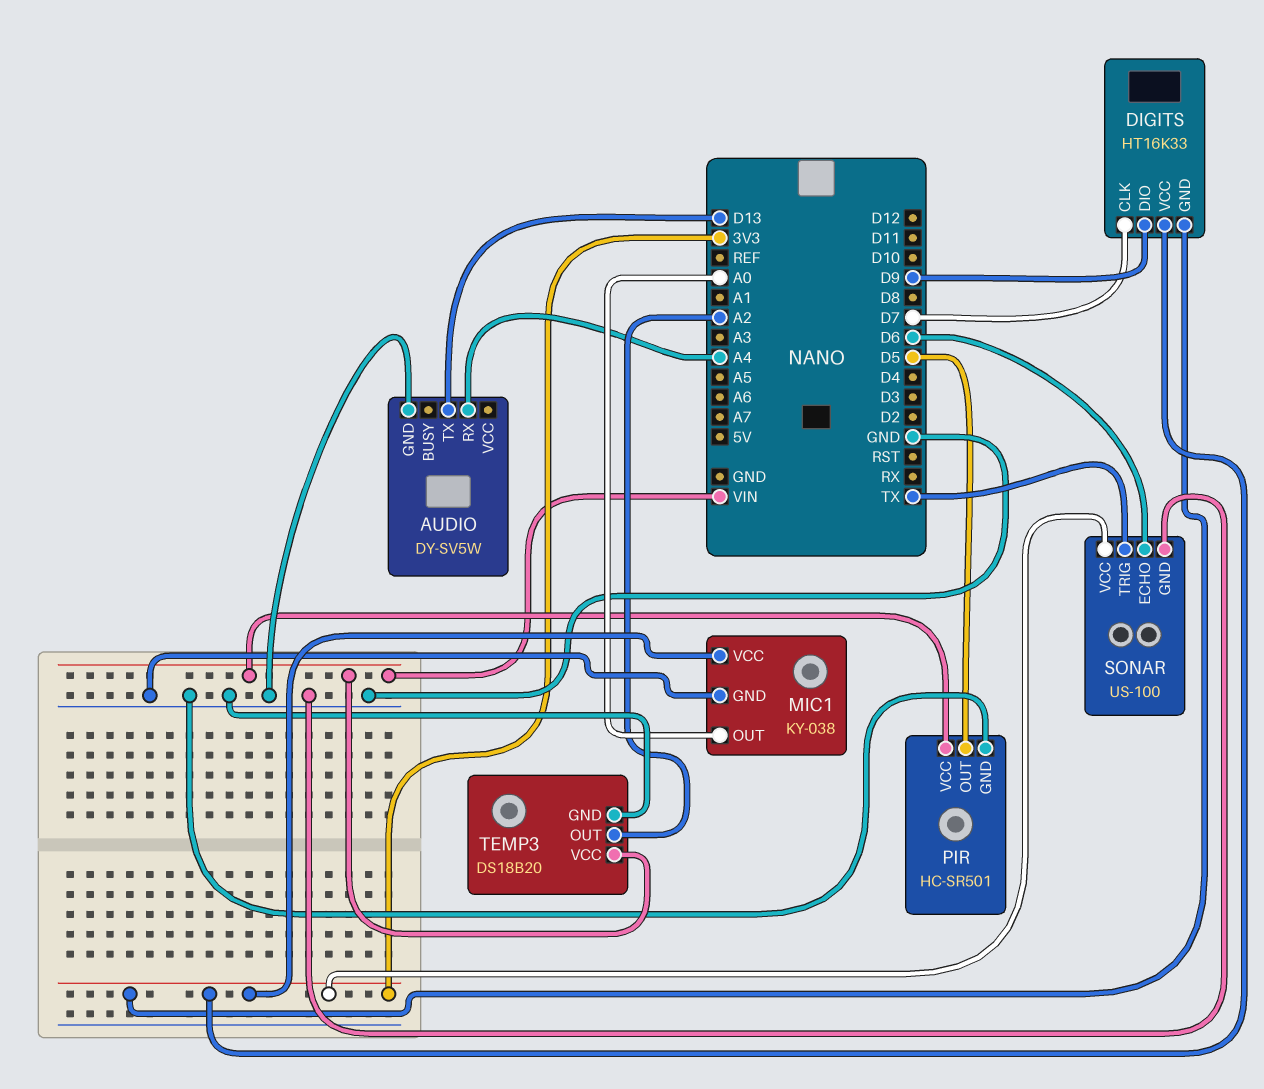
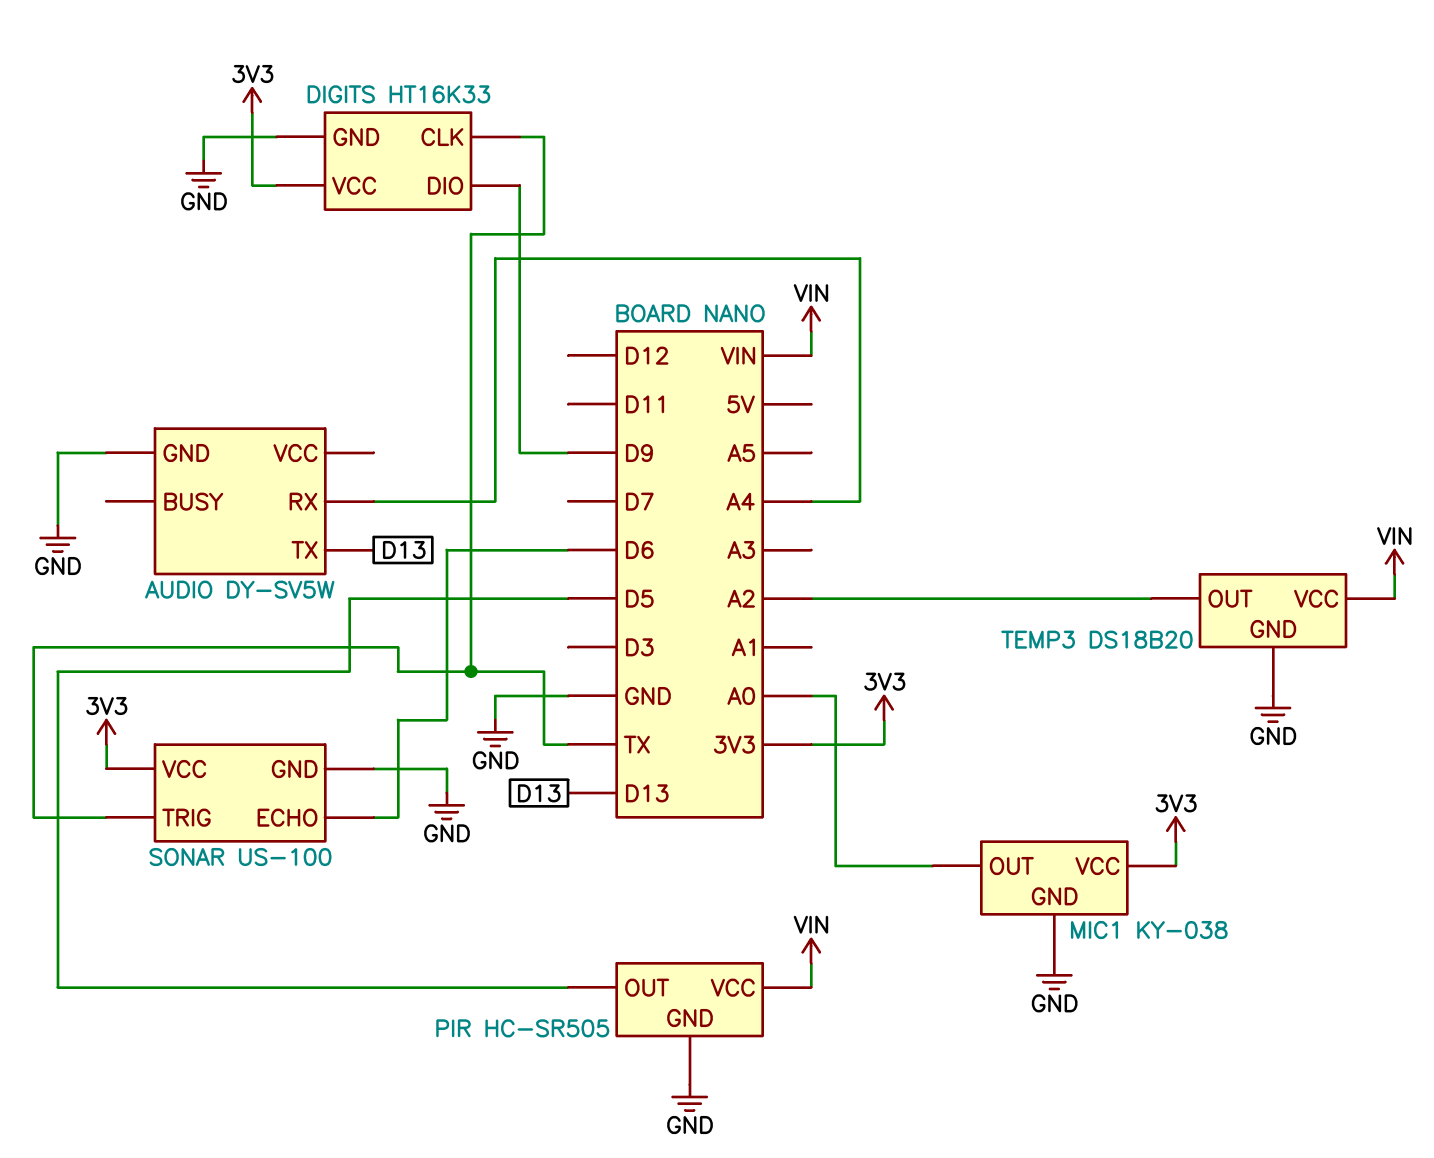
DIGITS pin CLK: D7 -> TX
DIGITS pin GND: 3V3 -> GND
PIR: HC-SR501 -> HC-SR505

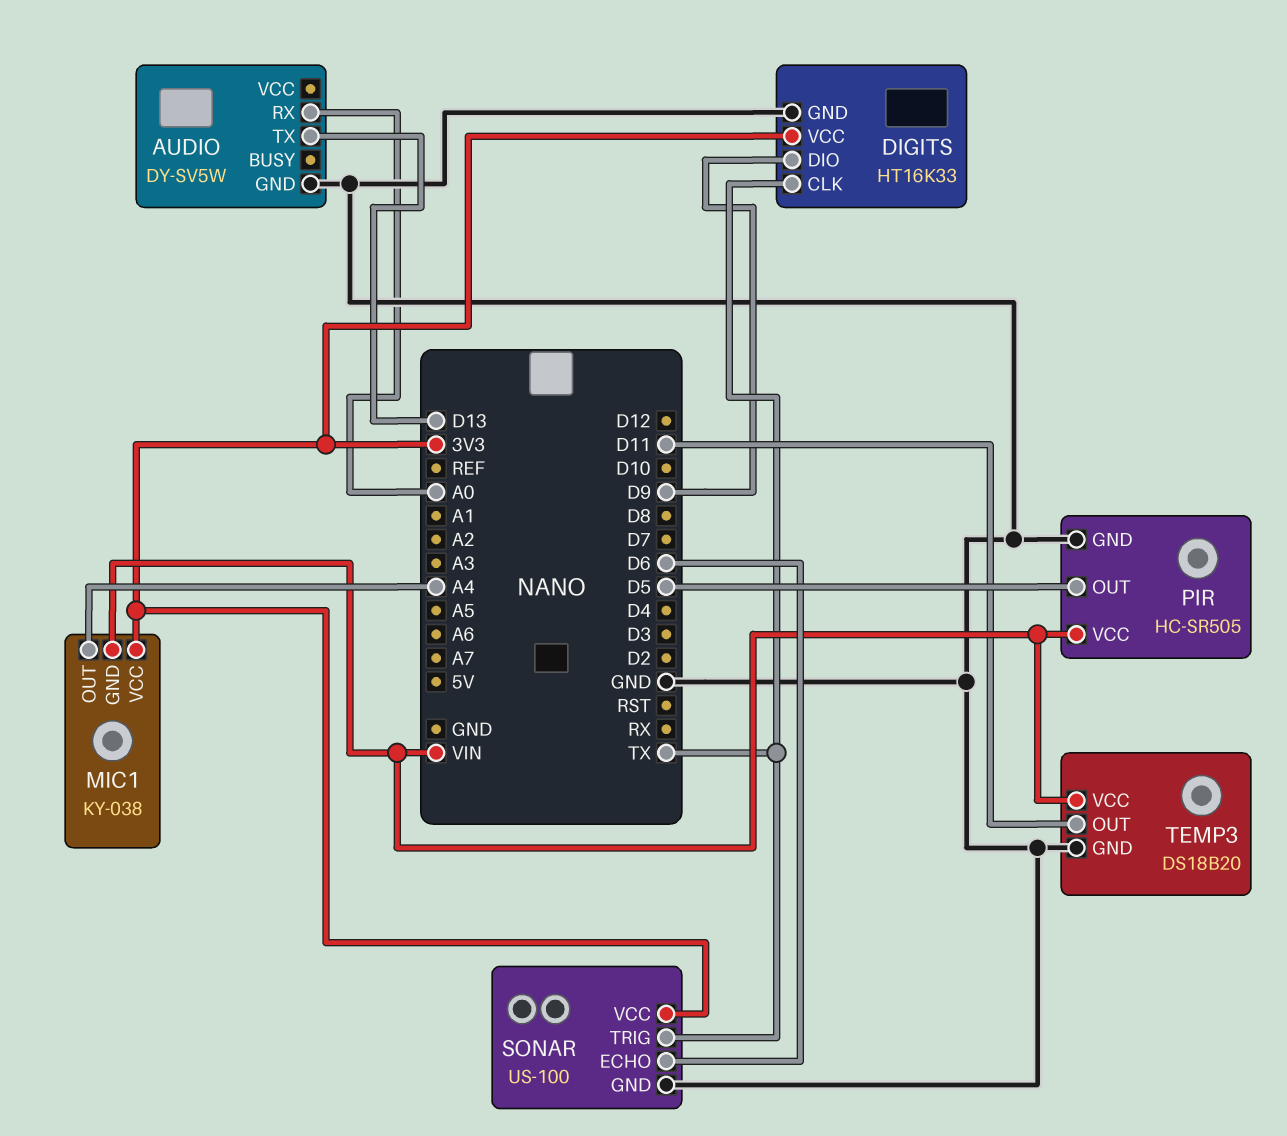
AUDIO pin RX: A4 -> A0
MIC1 pin GND: GND -> VIN
MIC1 pin OUT: A0 -> A4
TEMP3 pin OUT: A2 -> D11

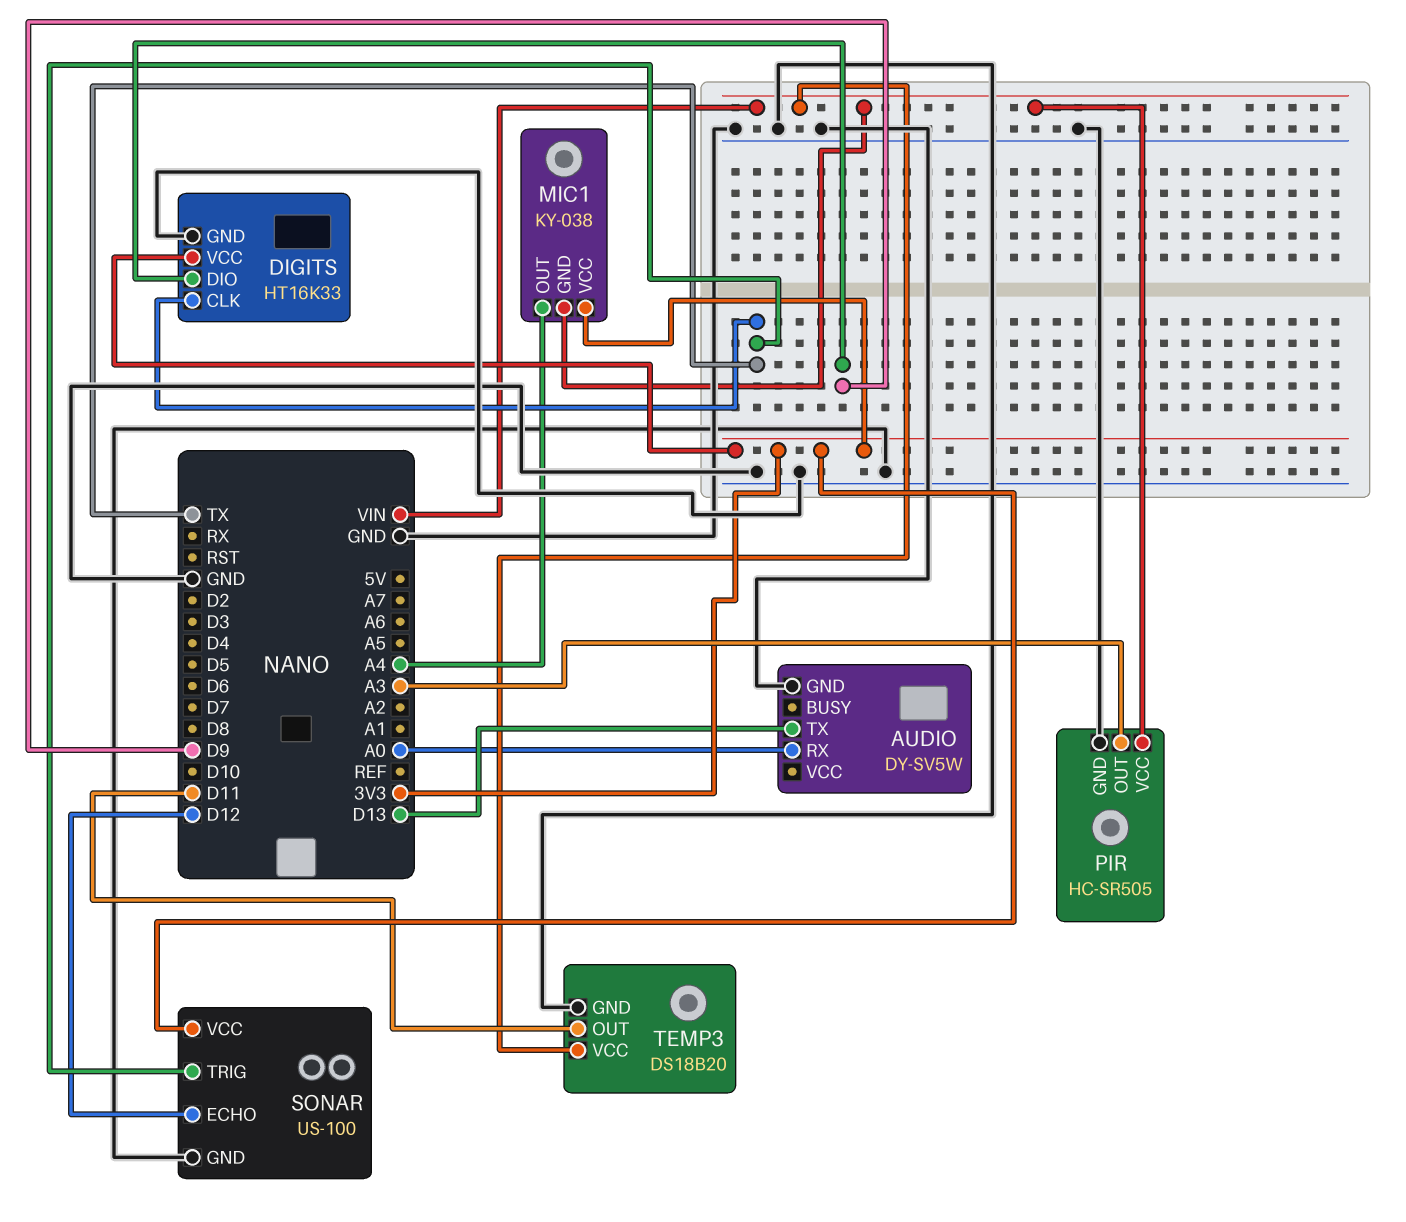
PIR pin OUT: D5 -> A3
SONAR pin ECHO: D6 -> D12

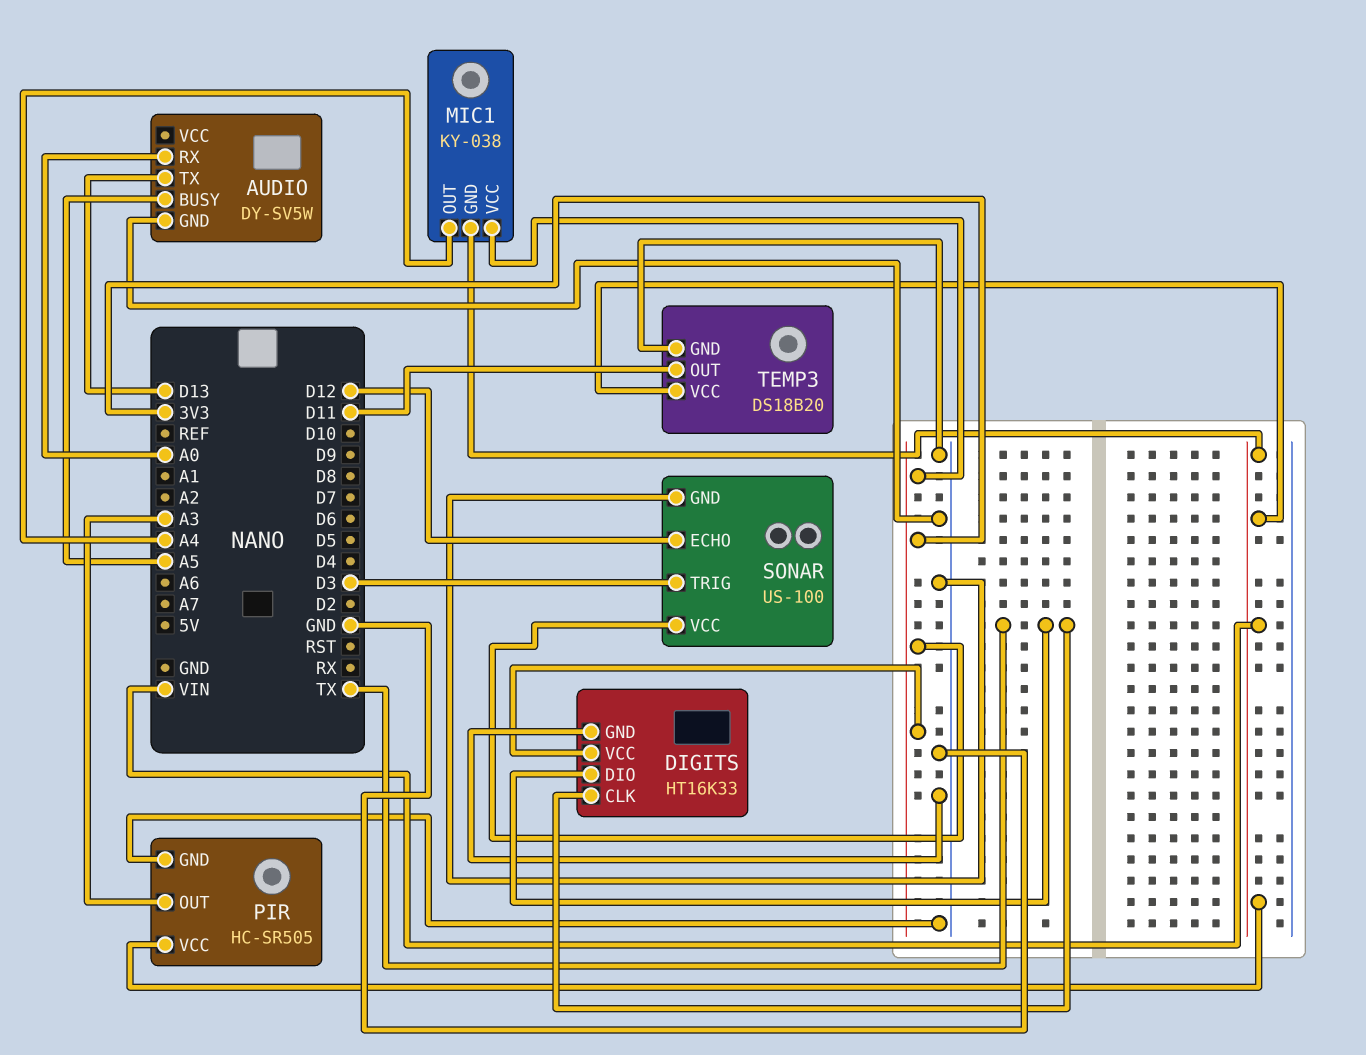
AUDIO pin BUSY: none -> A5
DIGITS pin DIO: D9 -> TX
SONAR pin TRIG: TX -> D3

